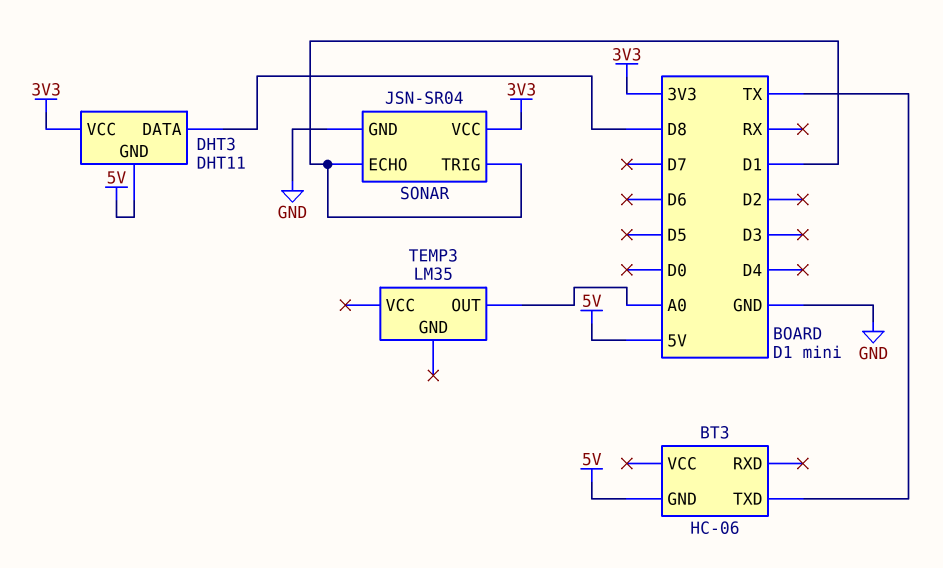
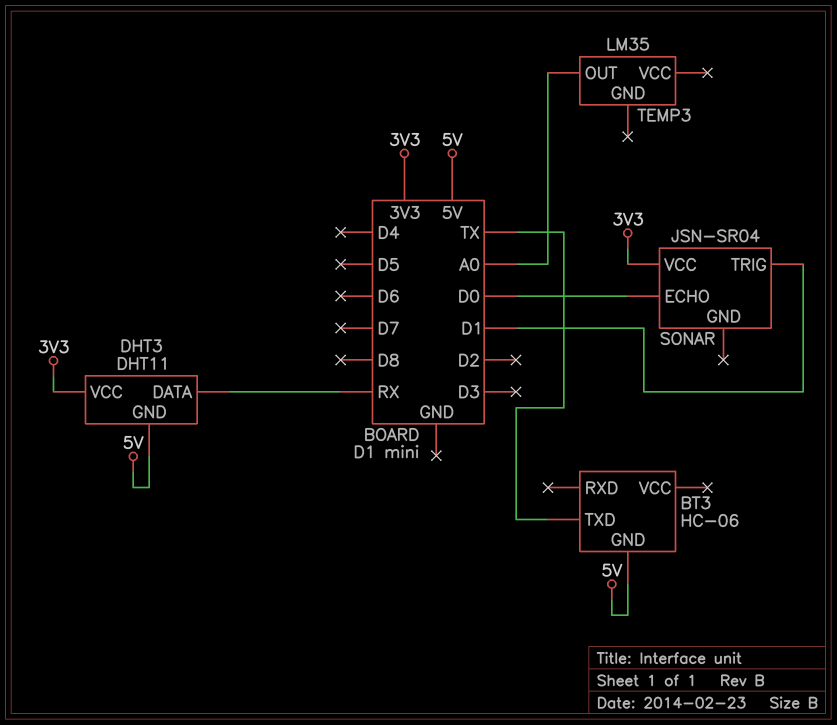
DHT3 pin DATA: D8 -> RX
SONAR pin ECHO: D1 -> D0
SONAR pin GND: GND -> none

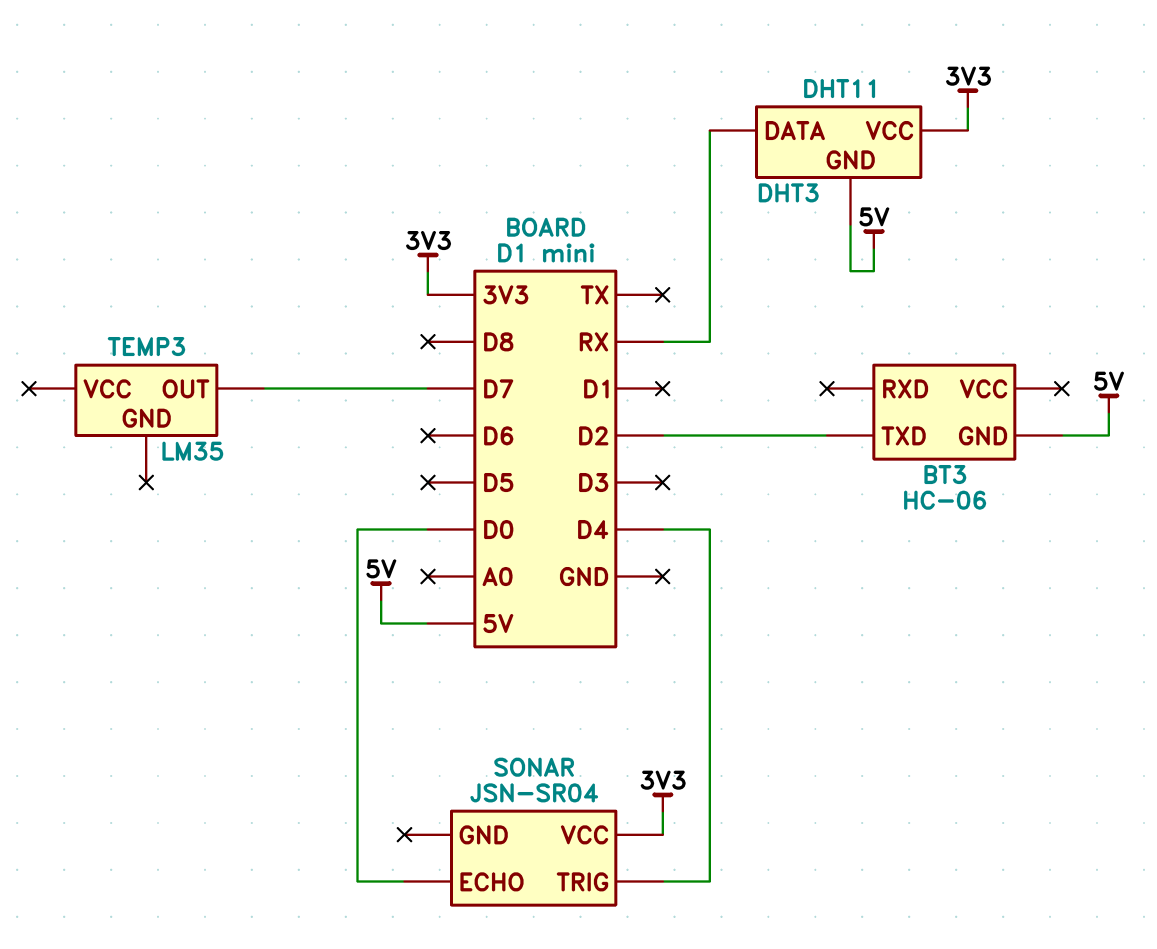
BT3 pin TXD: TX -> D2
SONAR pin TRIG: D1 -> D4
TEMP3 pin OUT: A0 -> D7

